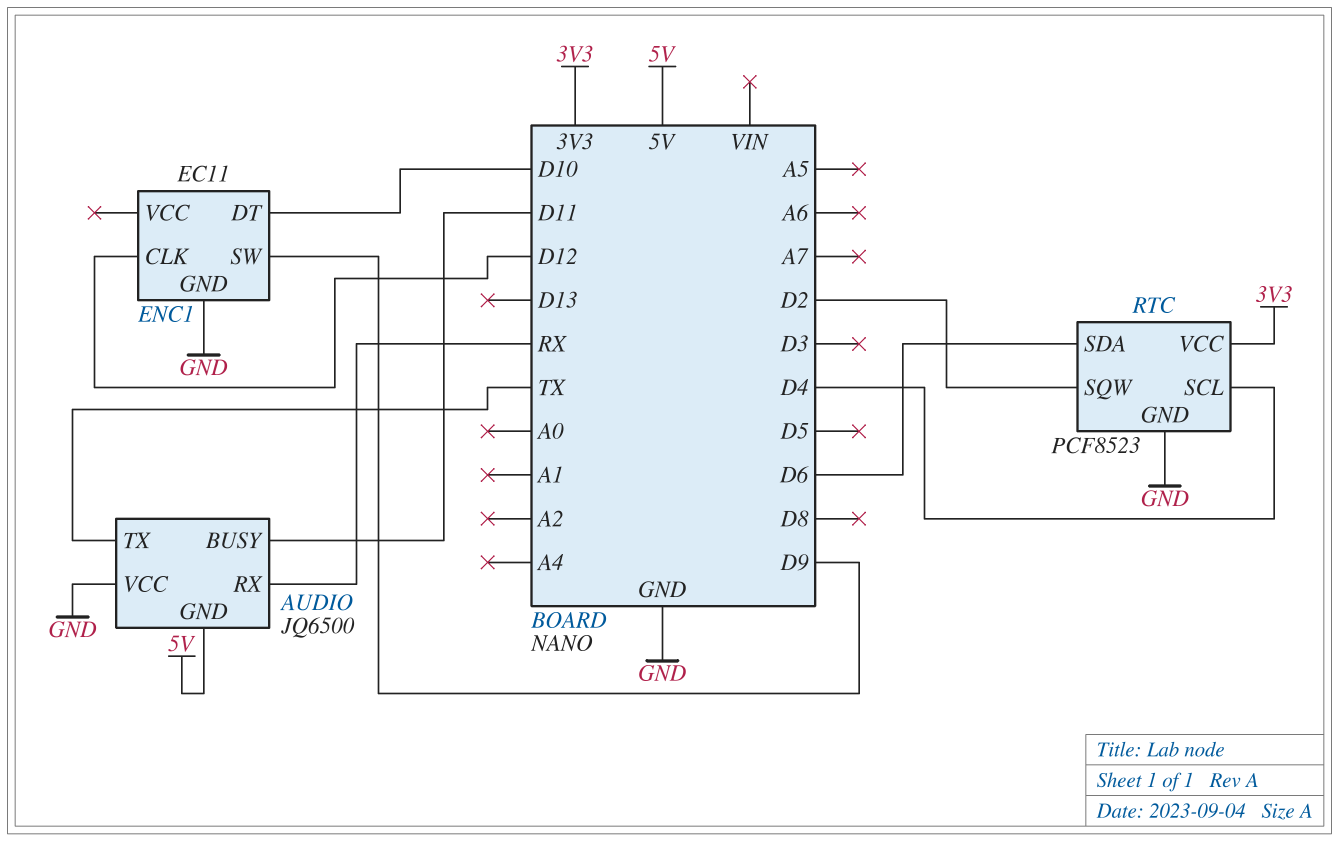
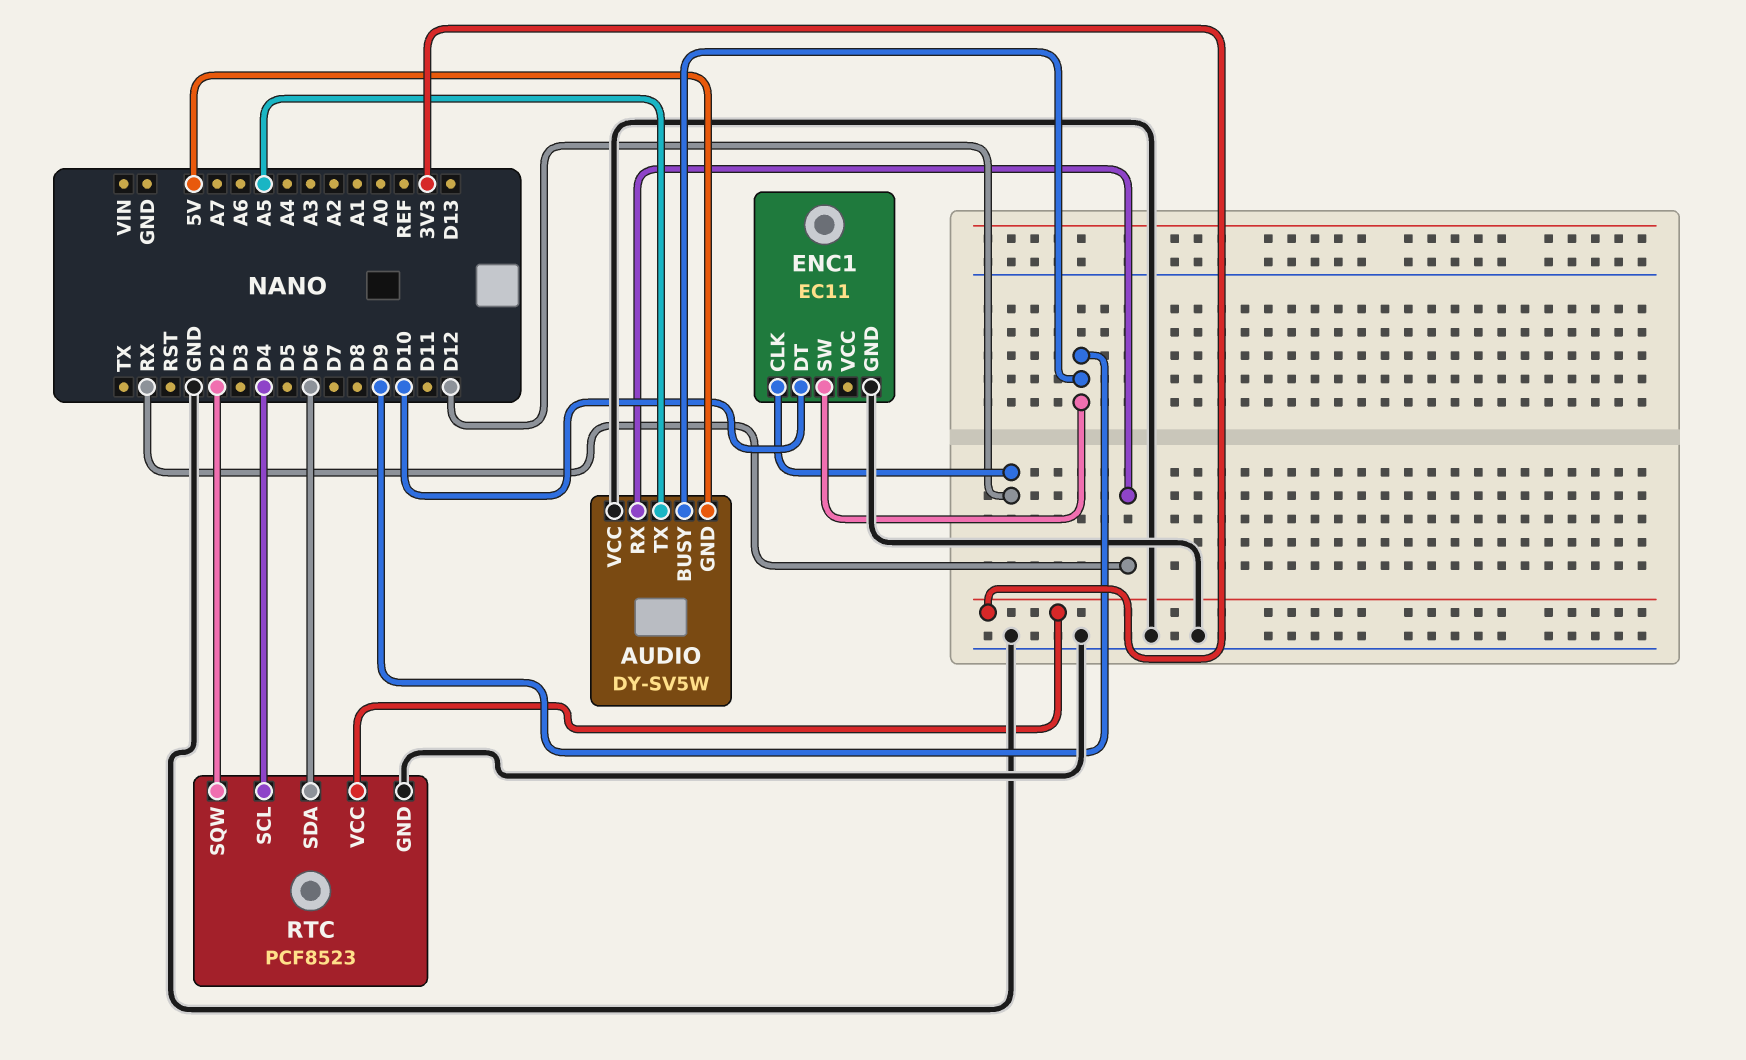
AUDIO: JQ6500 -> DY-SV5W
AUDIO pin BUSY: D11 -> D9
AUDIO pin TX: TX -> A5

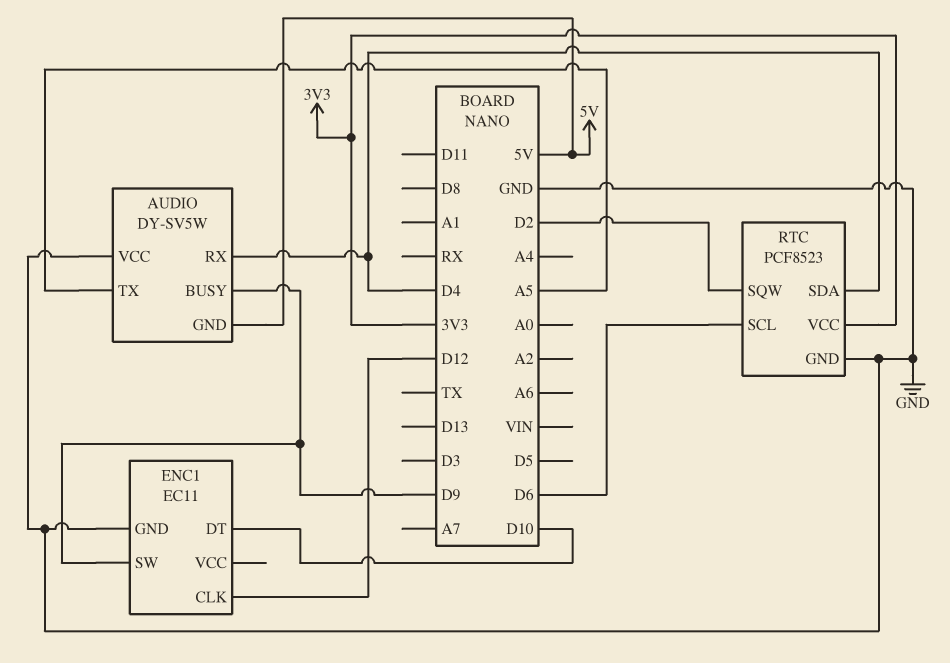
AUDIO pin RX: RX -> D4
RTC pin SCL: D4 -> D6
RTC pin SDA: D6 -> D4

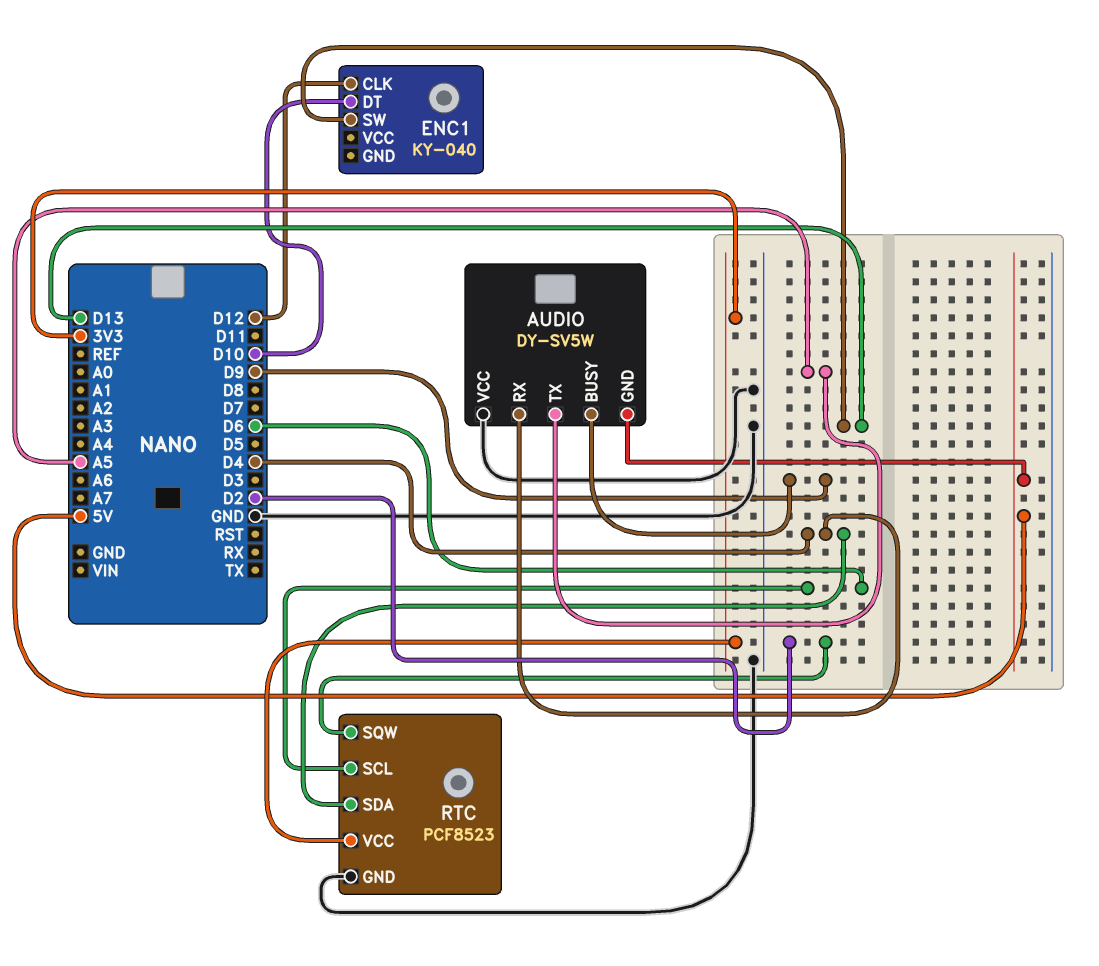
ENC1: EC11 -> KY-040
ENC1 pin GND: GND -> none
ENC1 pin SW: D9 -> D13

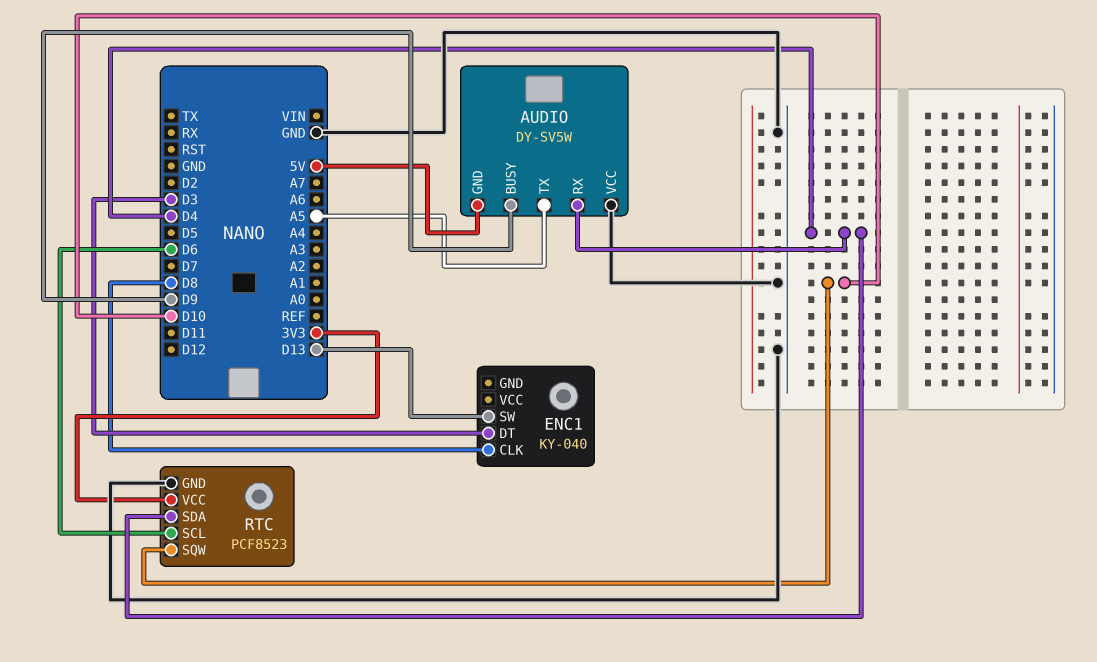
ENC1 pin CLK: D12 -> D8
ENC1 pin DT: D10 -> D3
RTC pin SQW: D2 -> D10

